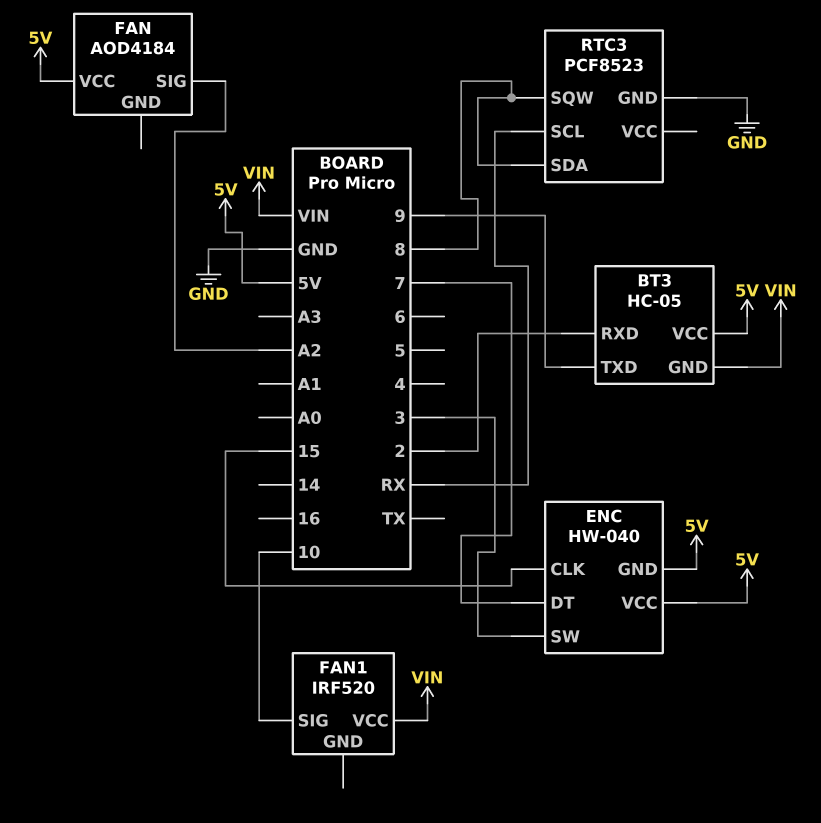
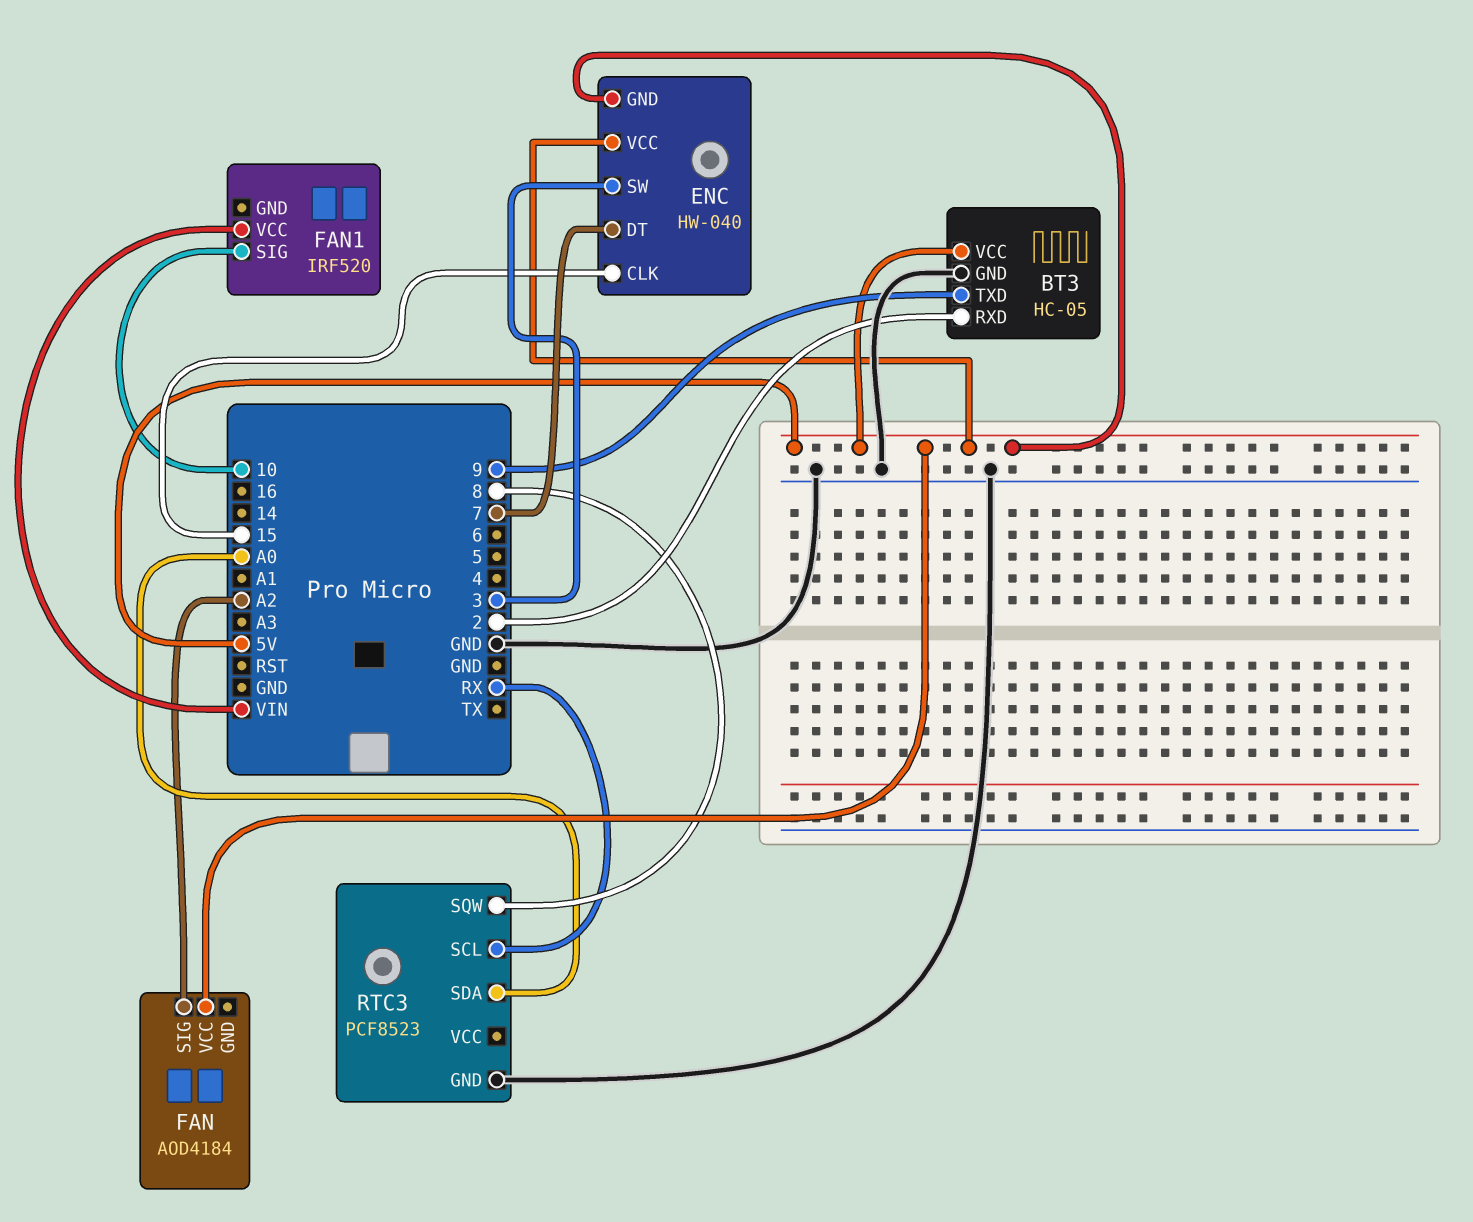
BT3 pin GND: VIN -> GND
RTC3 pin SDA: 8 -> A0

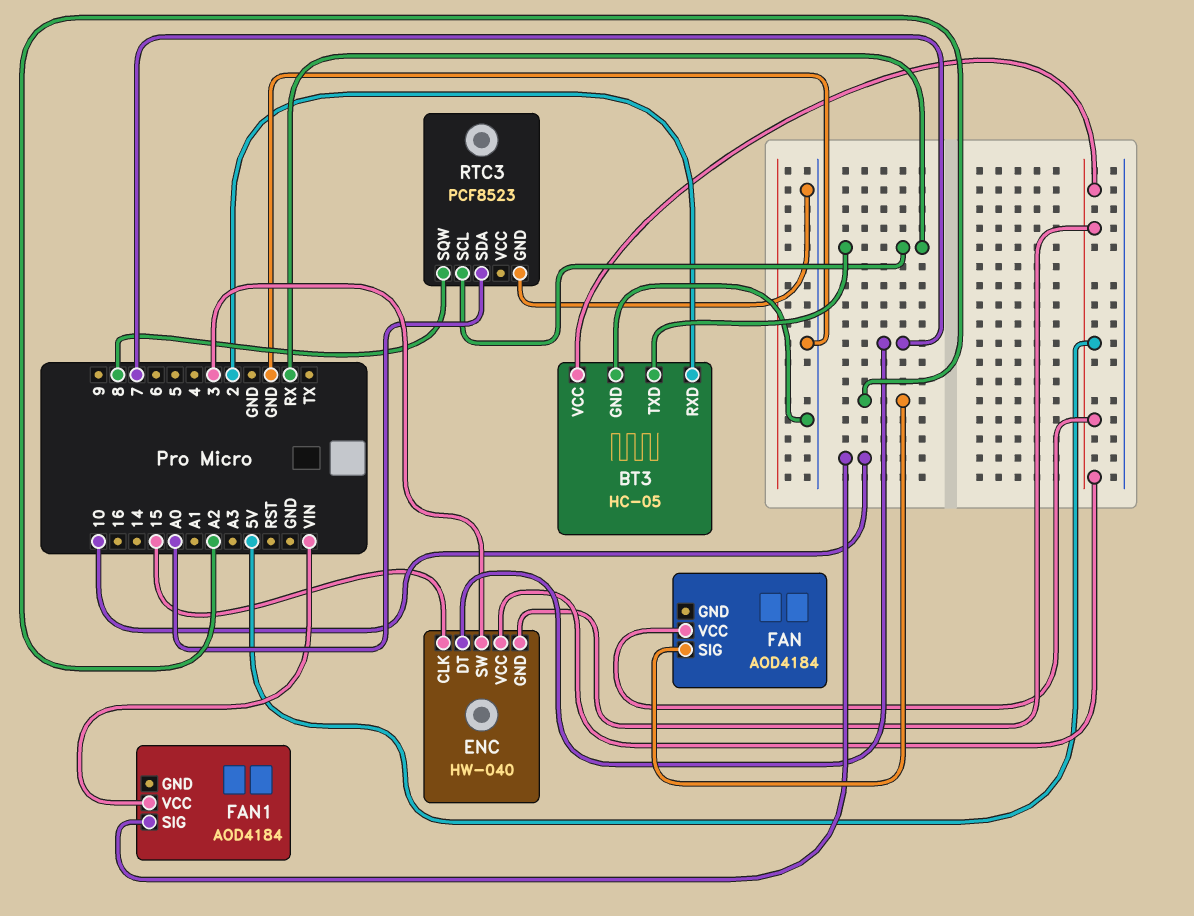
BT3 pin TXD: 9 -> RX
FAN1: IRF520 -> AOD4184

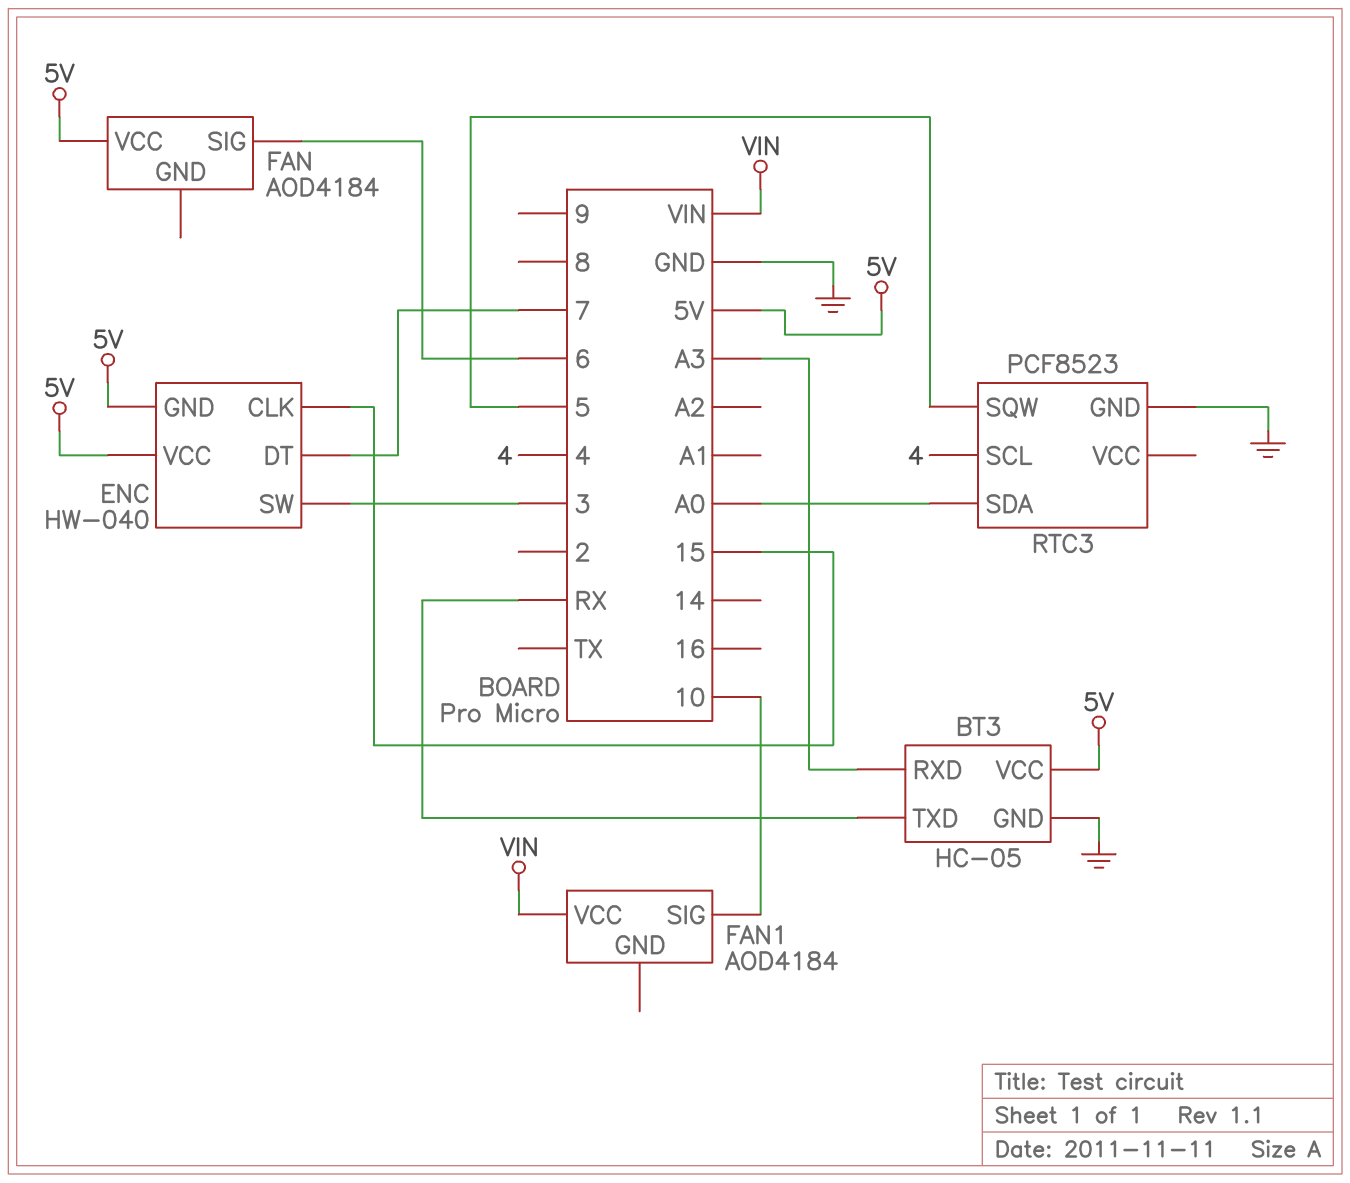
BT3 pin RXD: 2 -> A3
FAN pin SIG: A2 -> 6
RTC3 pin SCL: RX -> 4
RTC3 pin SQW: 8 -> 5

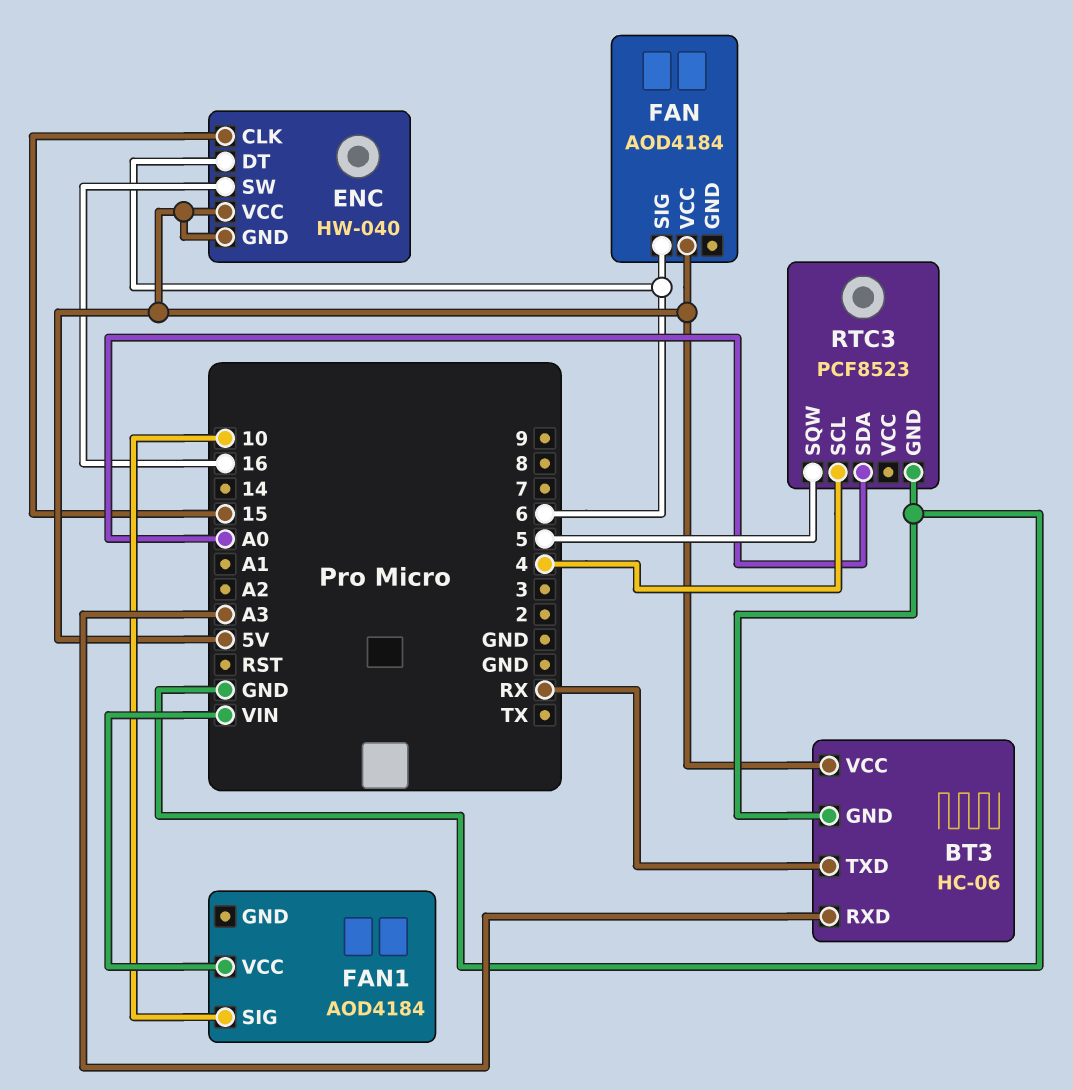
BT3: HC-05 -> HC-06
ENC pin DT: 7 -> 6
ENC pin SW: 3 -> 16

